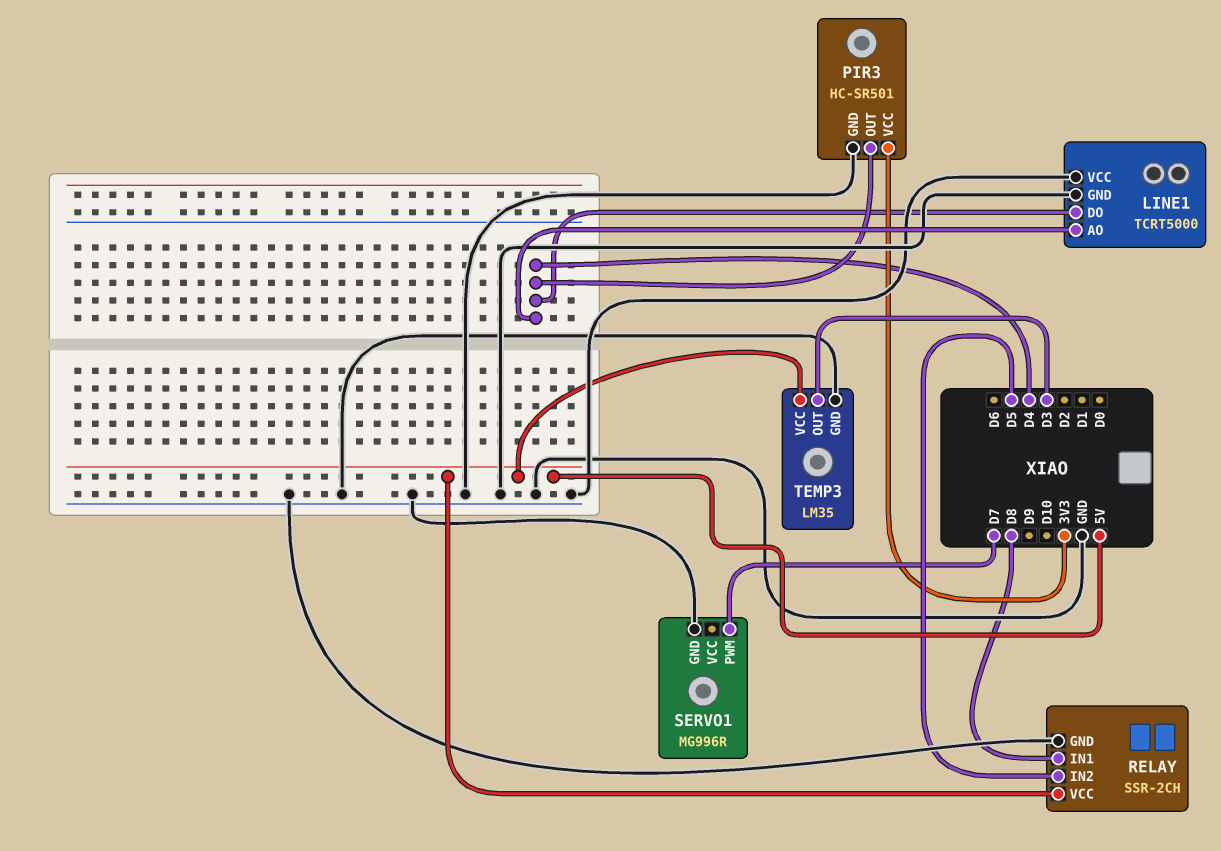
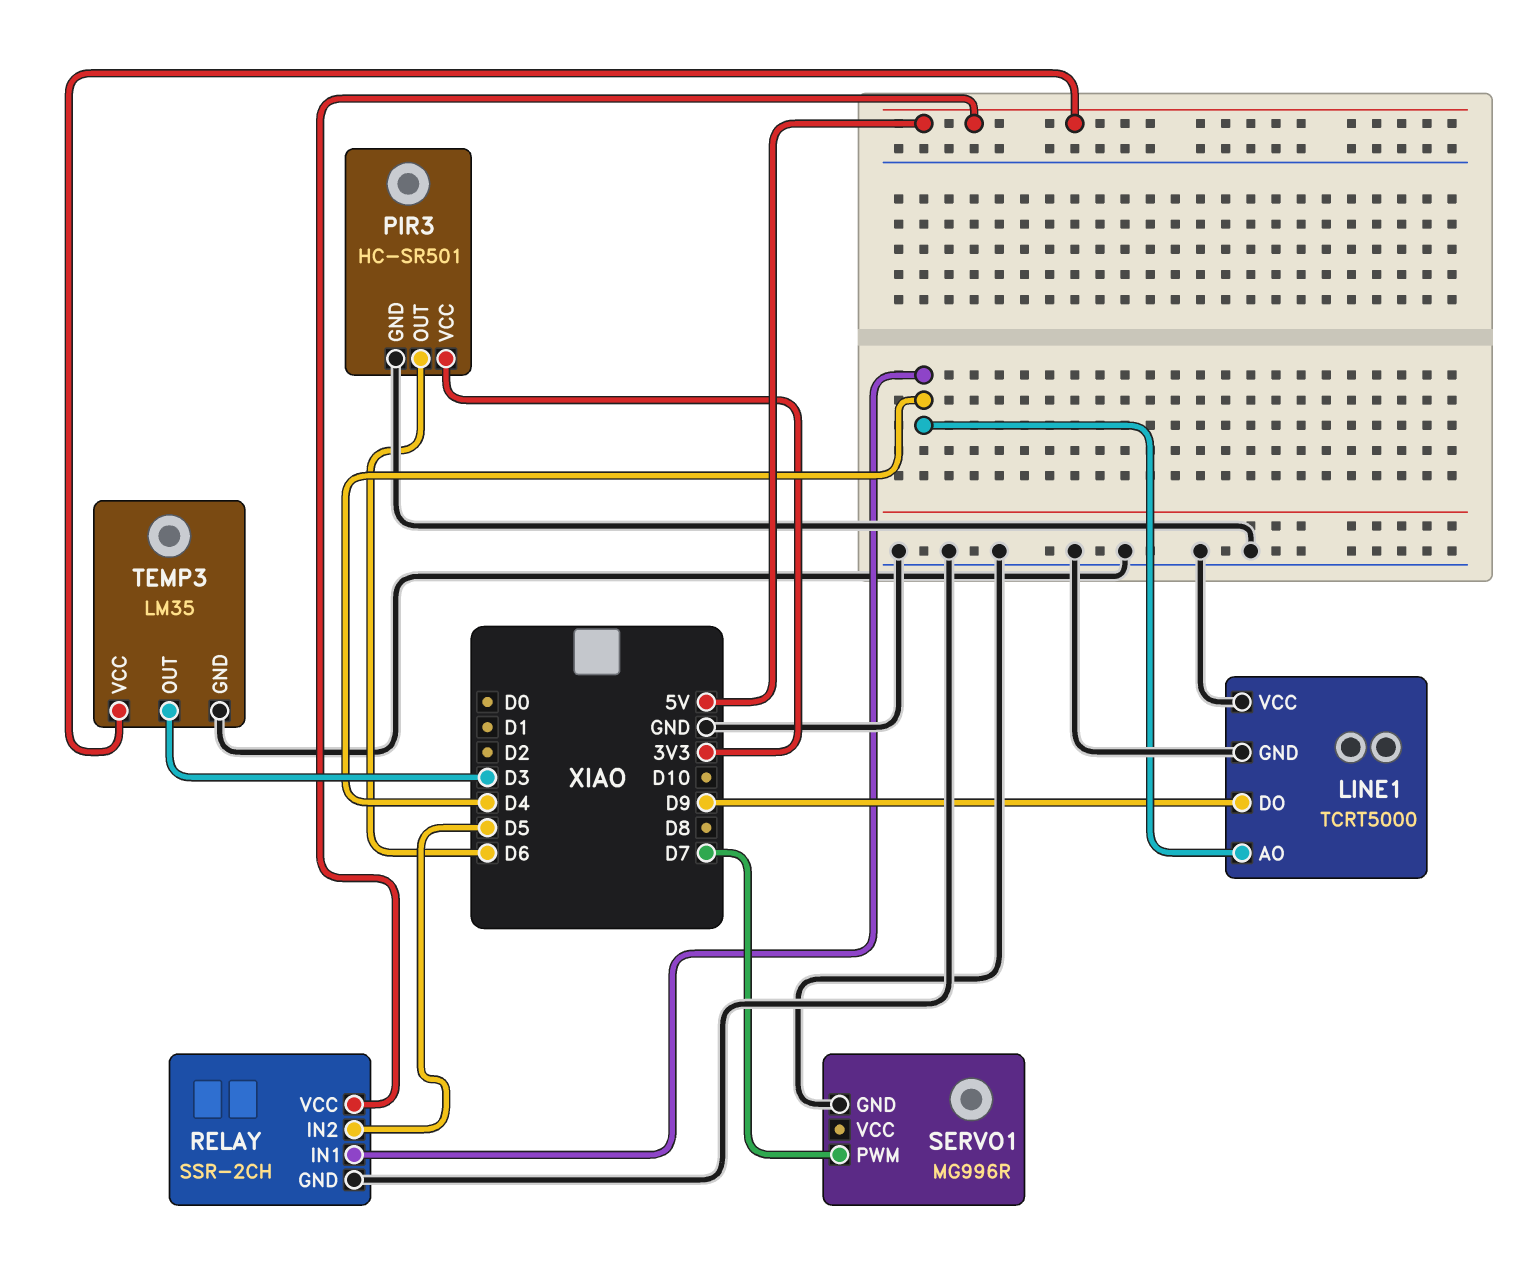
LINE1 pin DO: D4 -> D9
PIR3 pin OUT: D4 -> D6
RELAY pin IN1: D8 -> D4

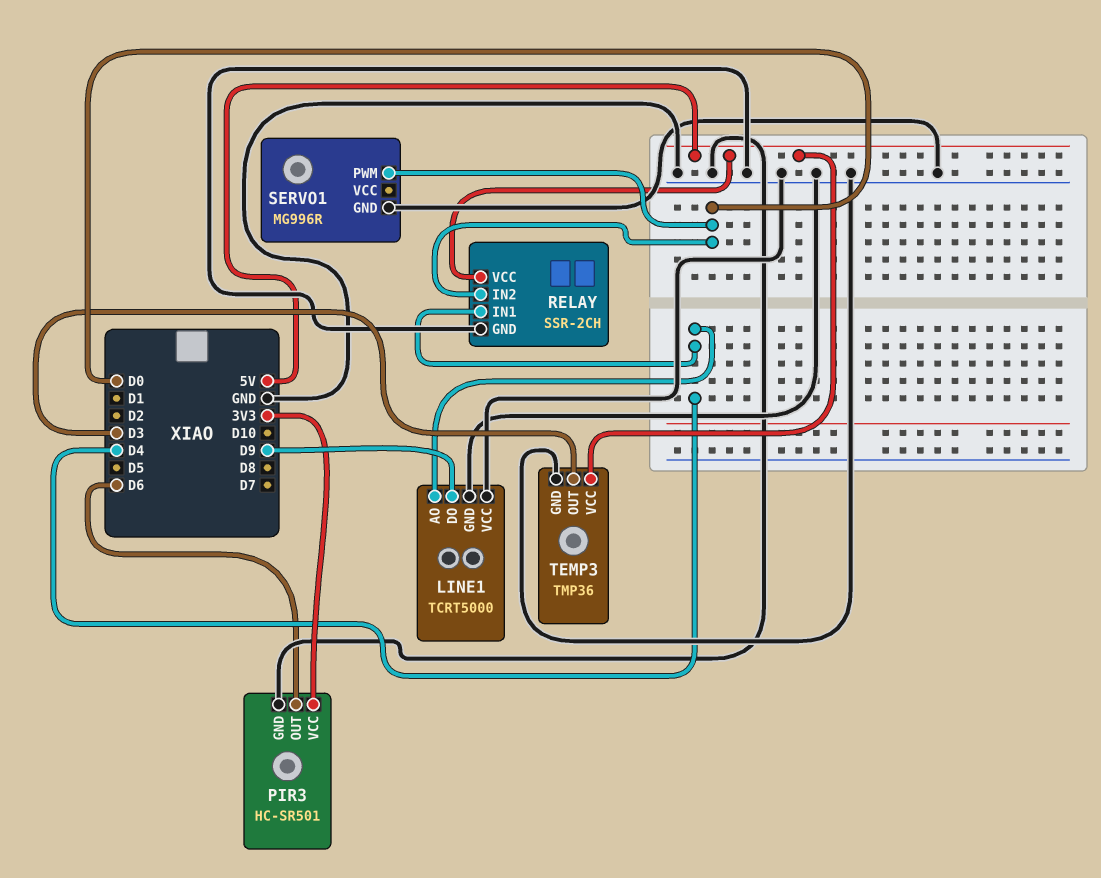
RELAY pin IN2: D5 -> D0
SERVO1 pin PWM: D7 -> D0
TEMP3: LM35 -> TMP36

